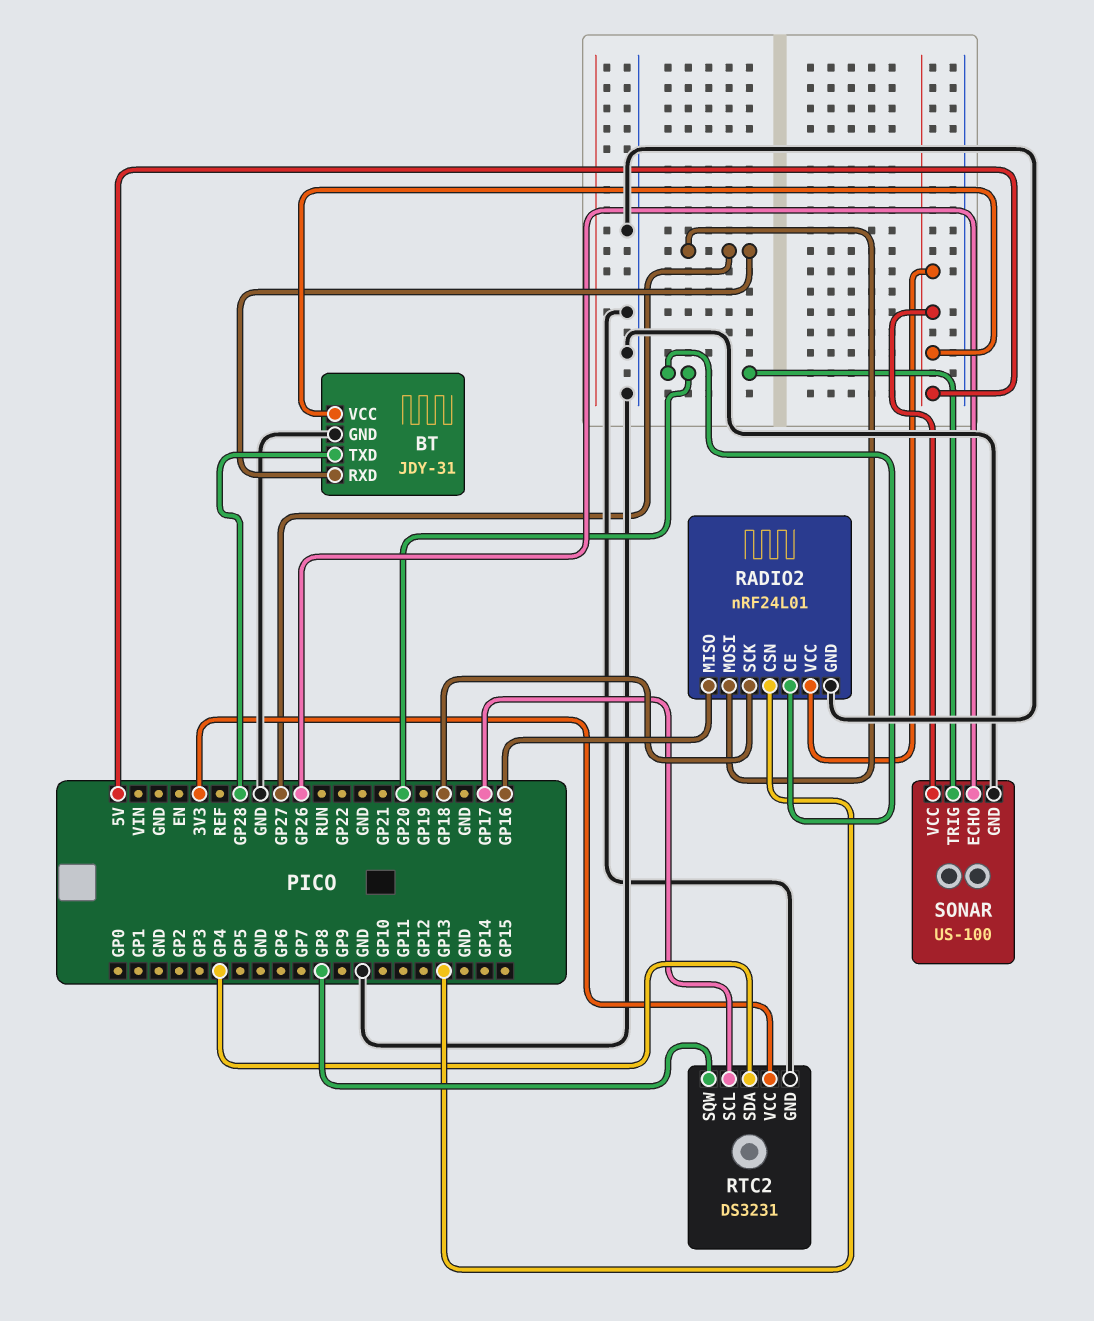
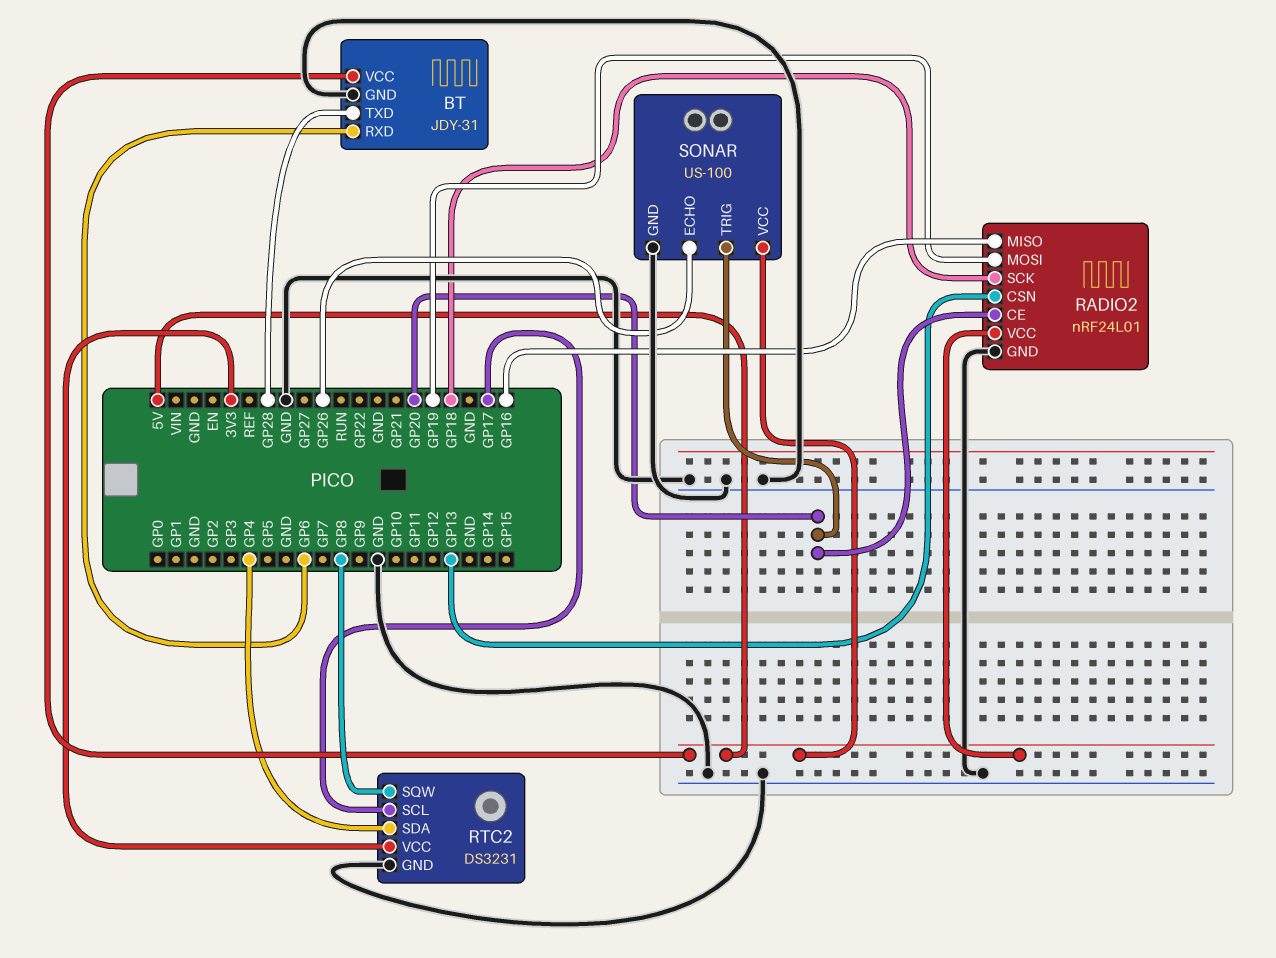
BT pin RXD: GP27 -> GP6
RADIO2 pin MOSI: GP27 -> GP19

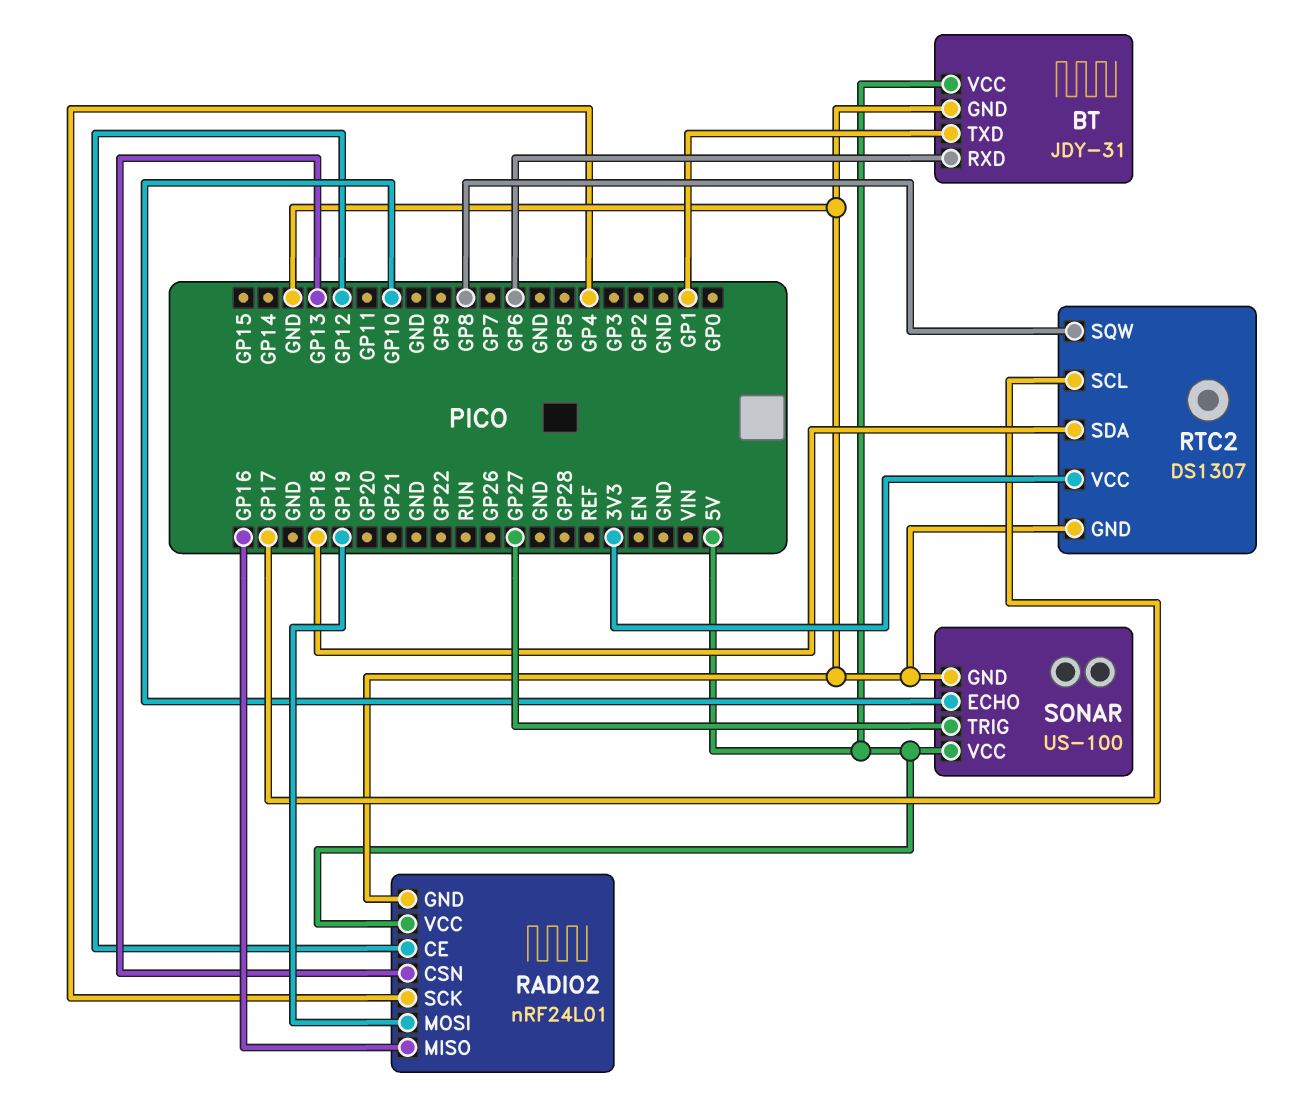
BT pin TXD: GP28 -> GP1
RADIO2 pin CE: GP20 -> GP12
RADIO2 pin SCK: GP18 -> GP4
RTC2: DS3231 -> DS1307
RTC2 pin SDA: GP4 -> GP18
SONAR pin ECHO: GP26 -> GP10
SONAR pin TRIG: GP20 -> GP27

